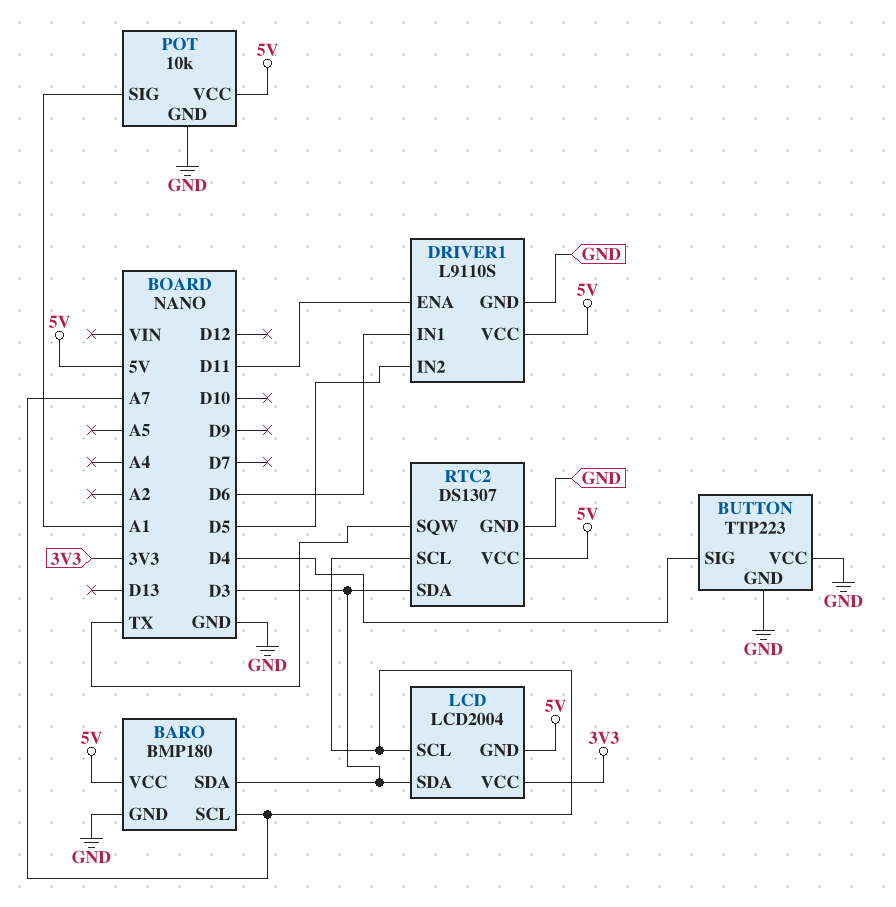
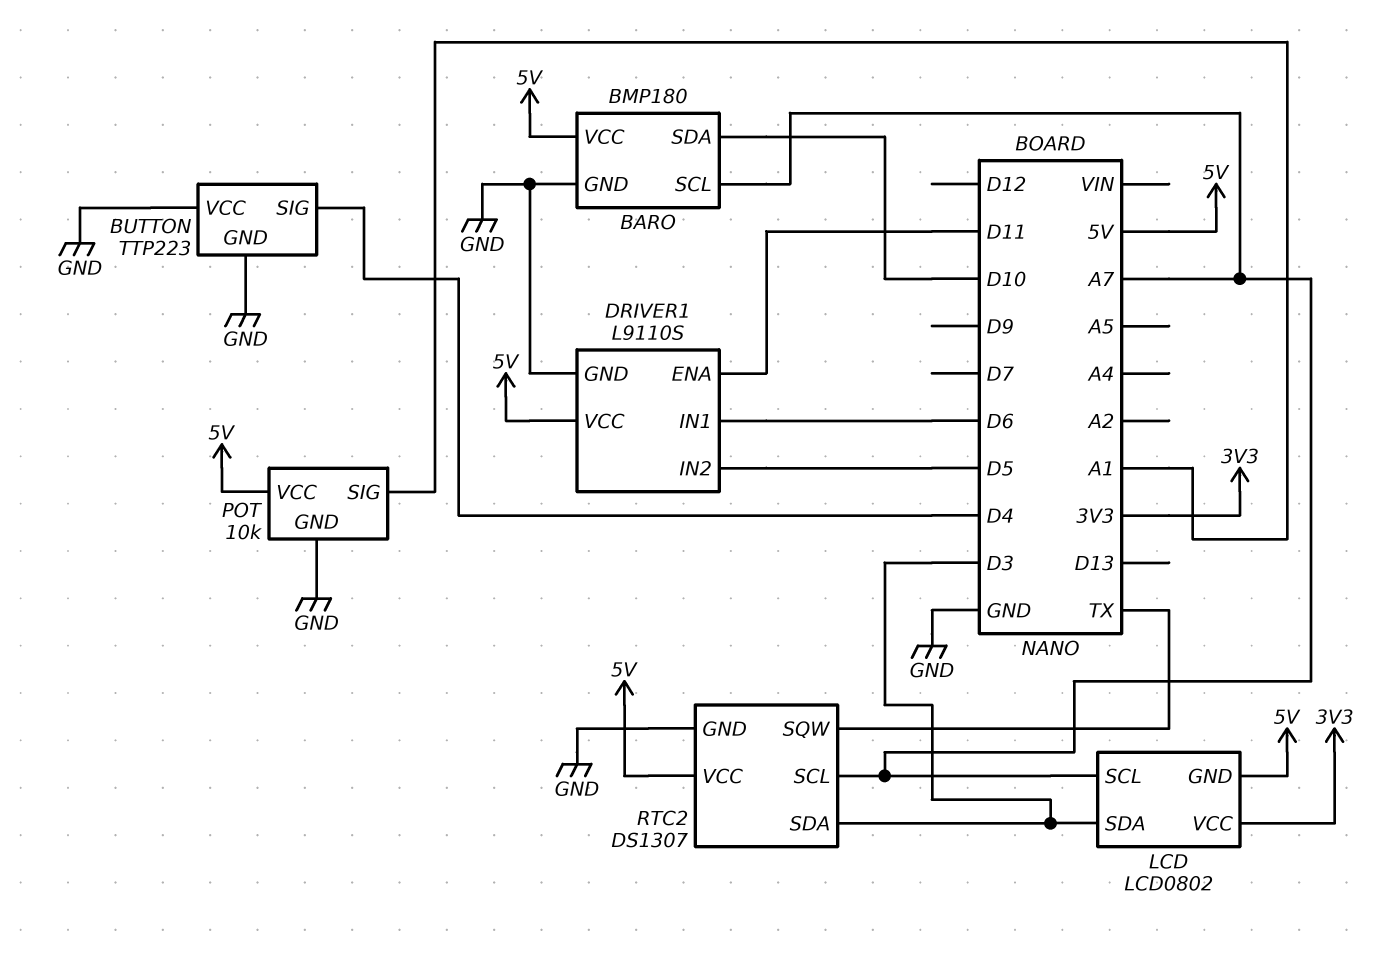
BARO pin SDA: D3 -> D10
LCD: LCD2004 -> LCD0802

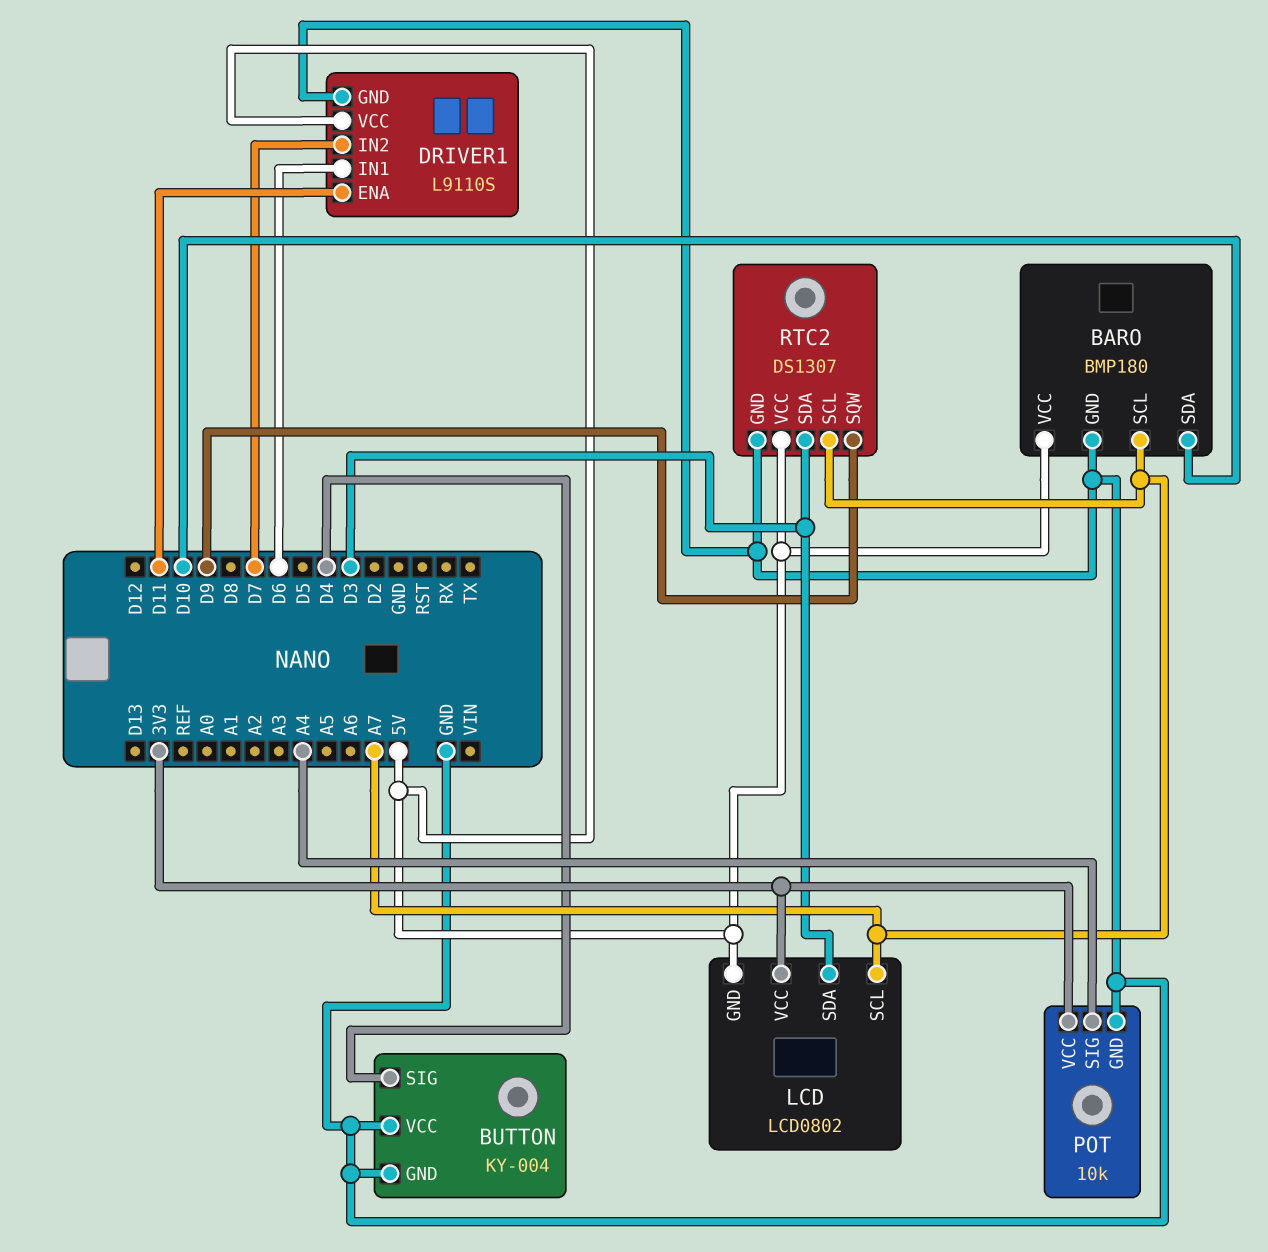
BUTTON: TTP223 -> KY-004
DRIVER1 pin IN2: D5 -> D7
POT pin SIG: A1 -> A4
POT pin VCC: 5V -> 3V3
RTC2 pin SQW: TX -> D9

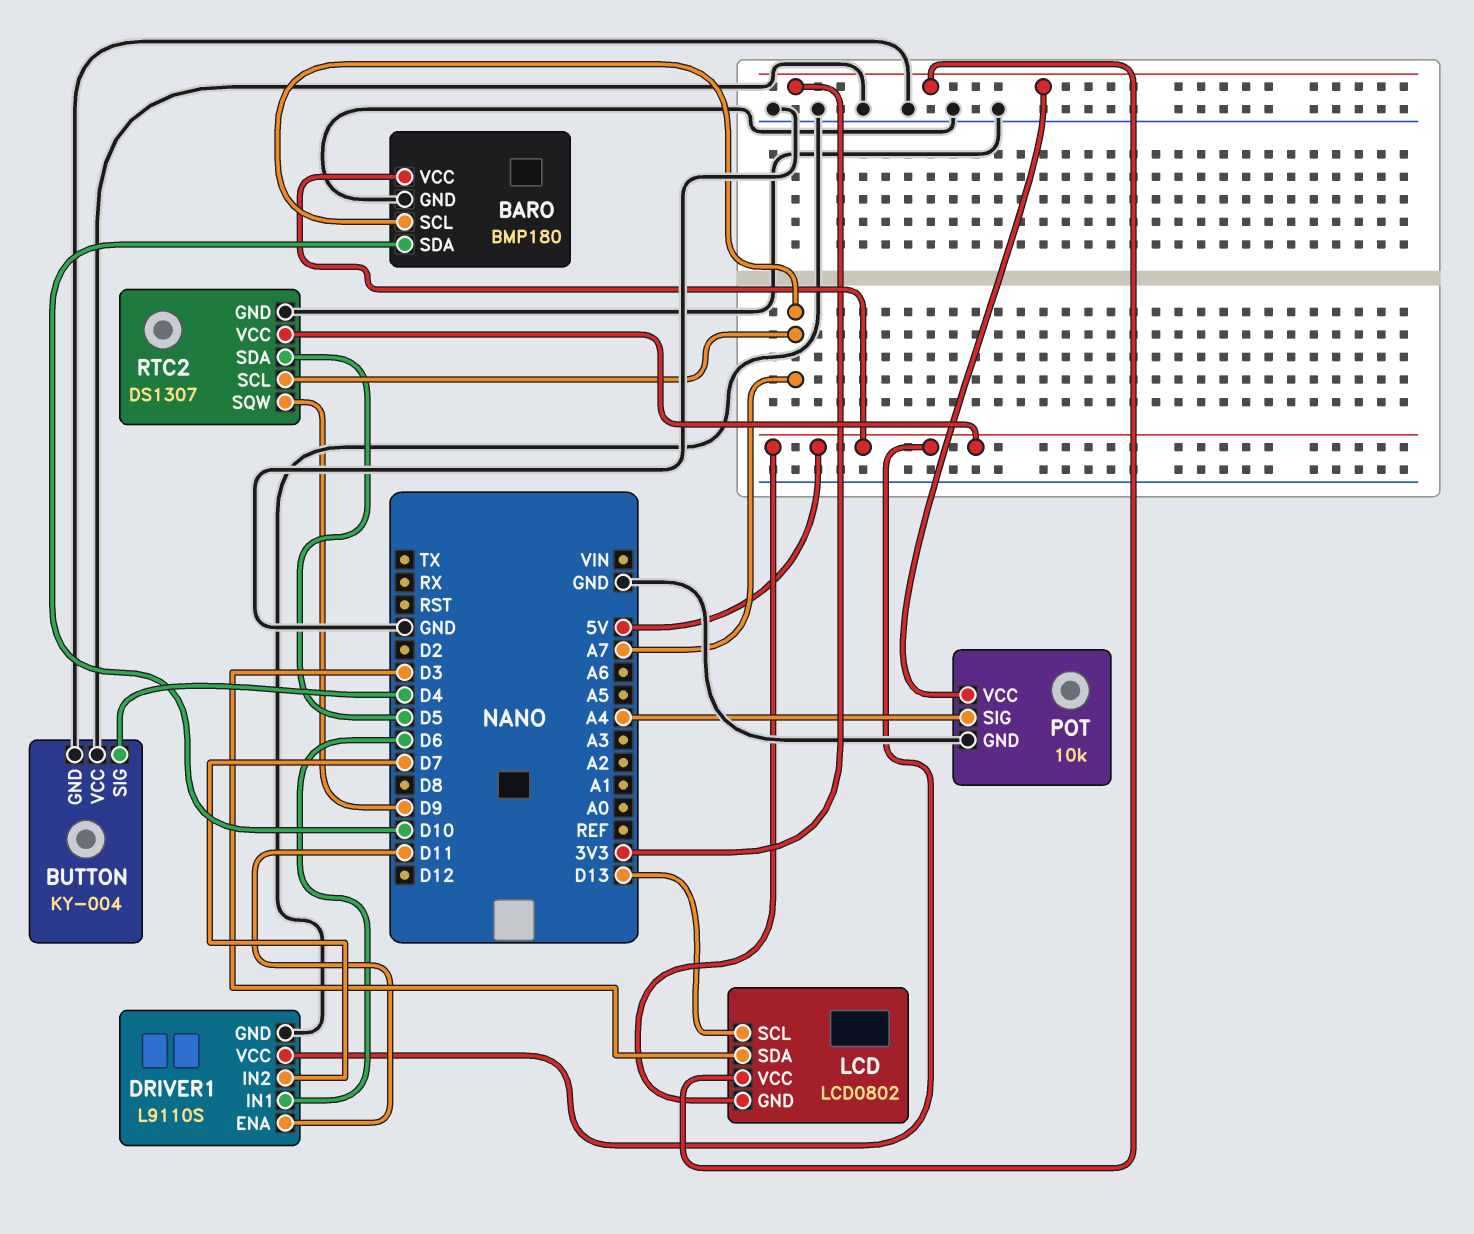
LCD pin SCL: A7 -> D13
RTC2 pin SDA: D3 -> D5

